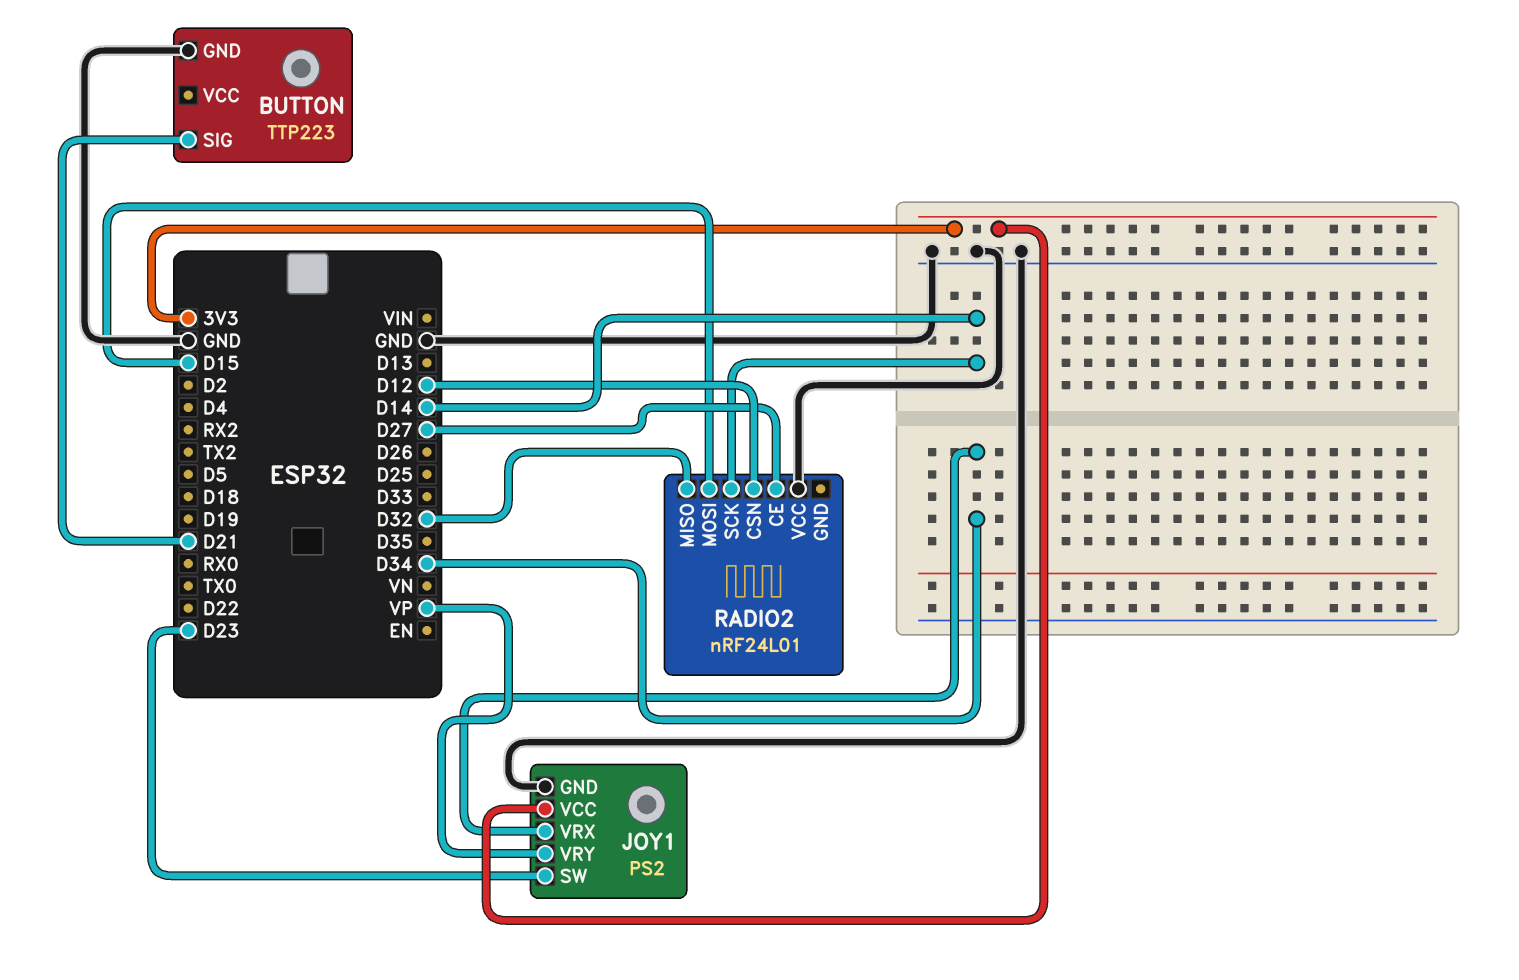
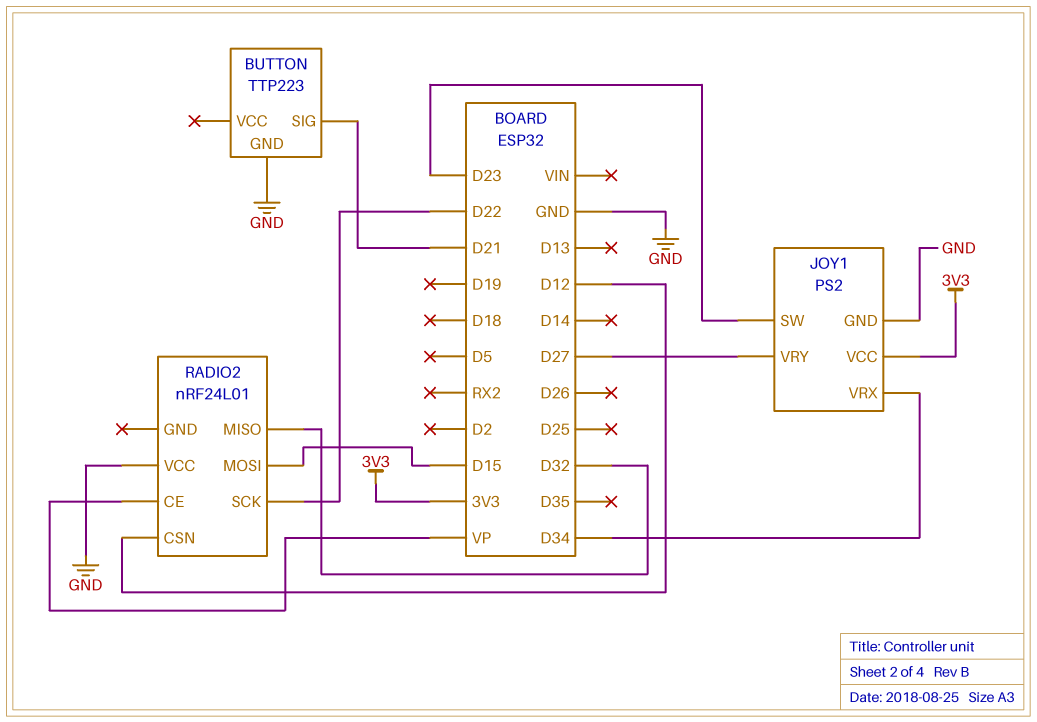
JOY1 pin VRY: VP -> D27
RADIO2 pin CE: D27 -> VP
RADIO2 pin SCK: D14 -> D22

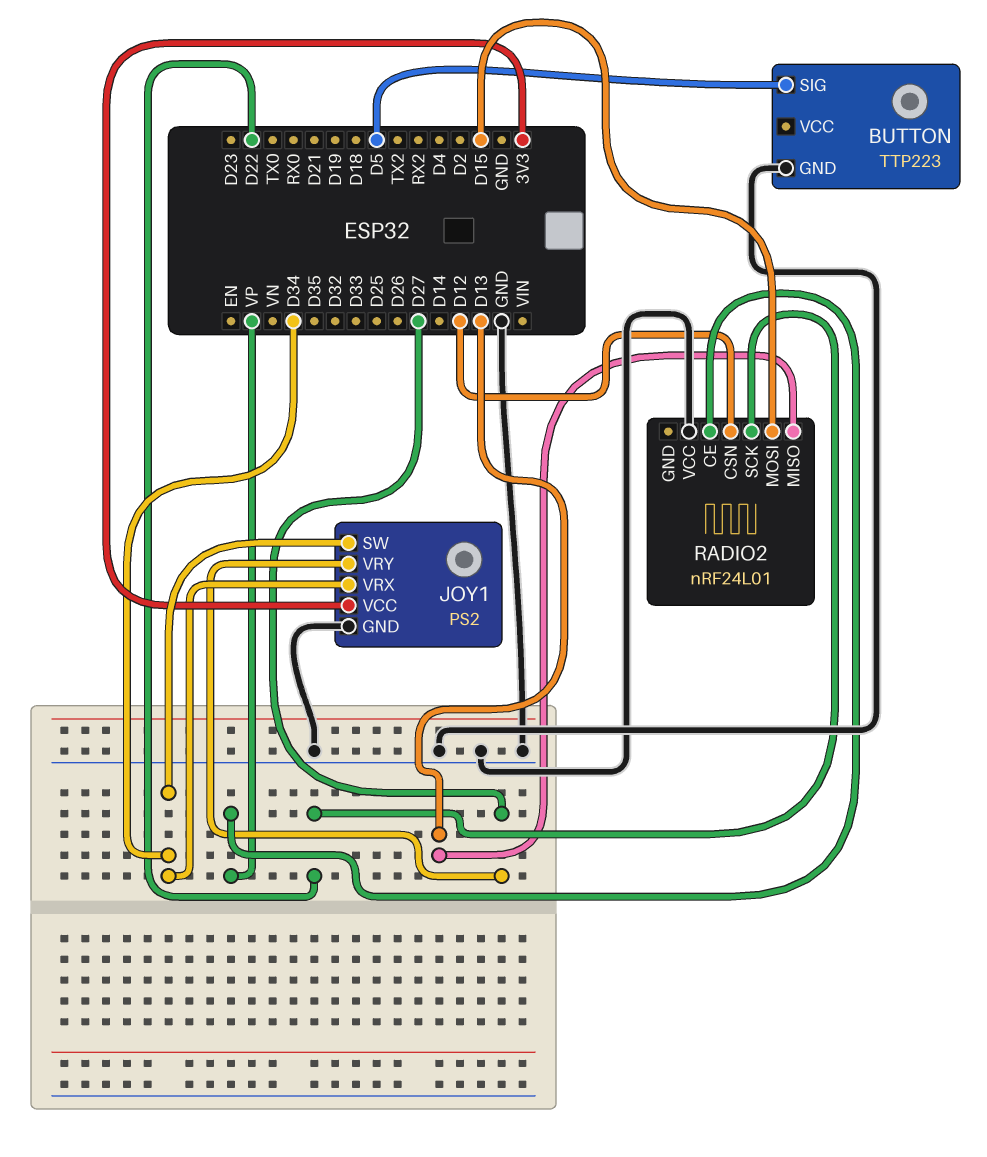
BUTTON pin SIG: D21 -> D5
JOY1 pin SW: D23 -> D34
RADIO2 pin MISO: D32 -> D13

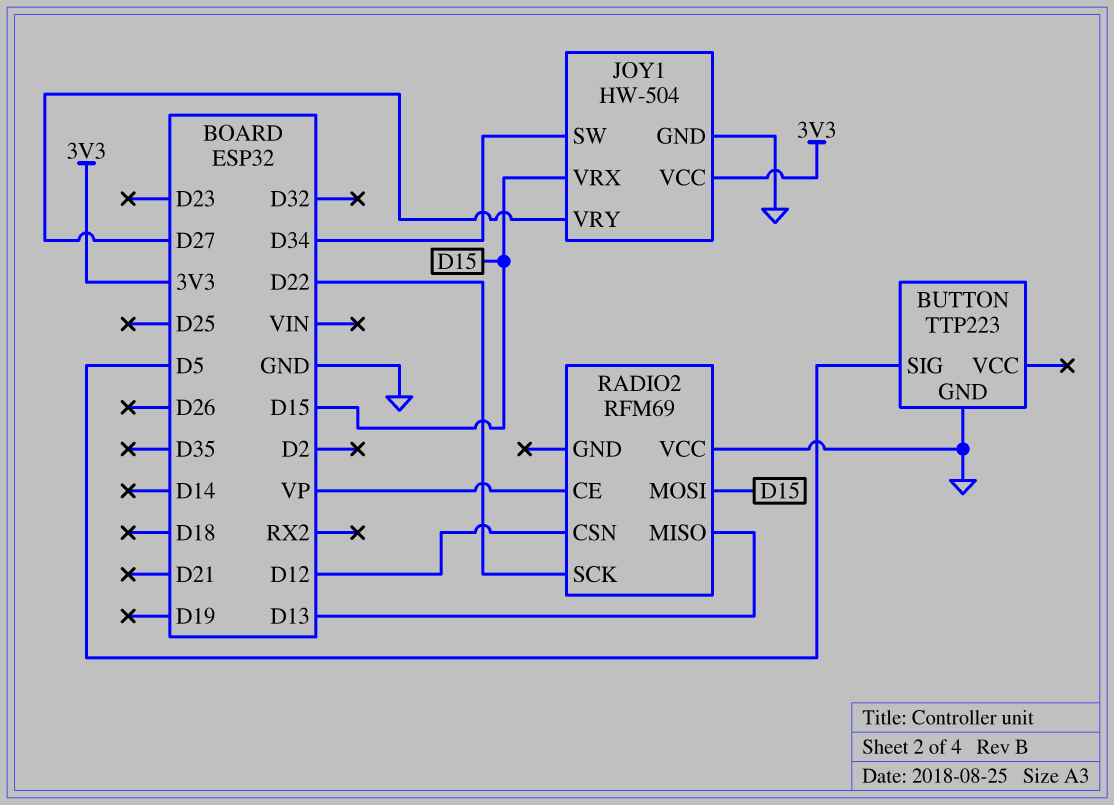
JOY1: PS2 -> HW-504
JOY1 pin VRX: D34 -> D15
RADIO2: nRF24L01 -> RFM69

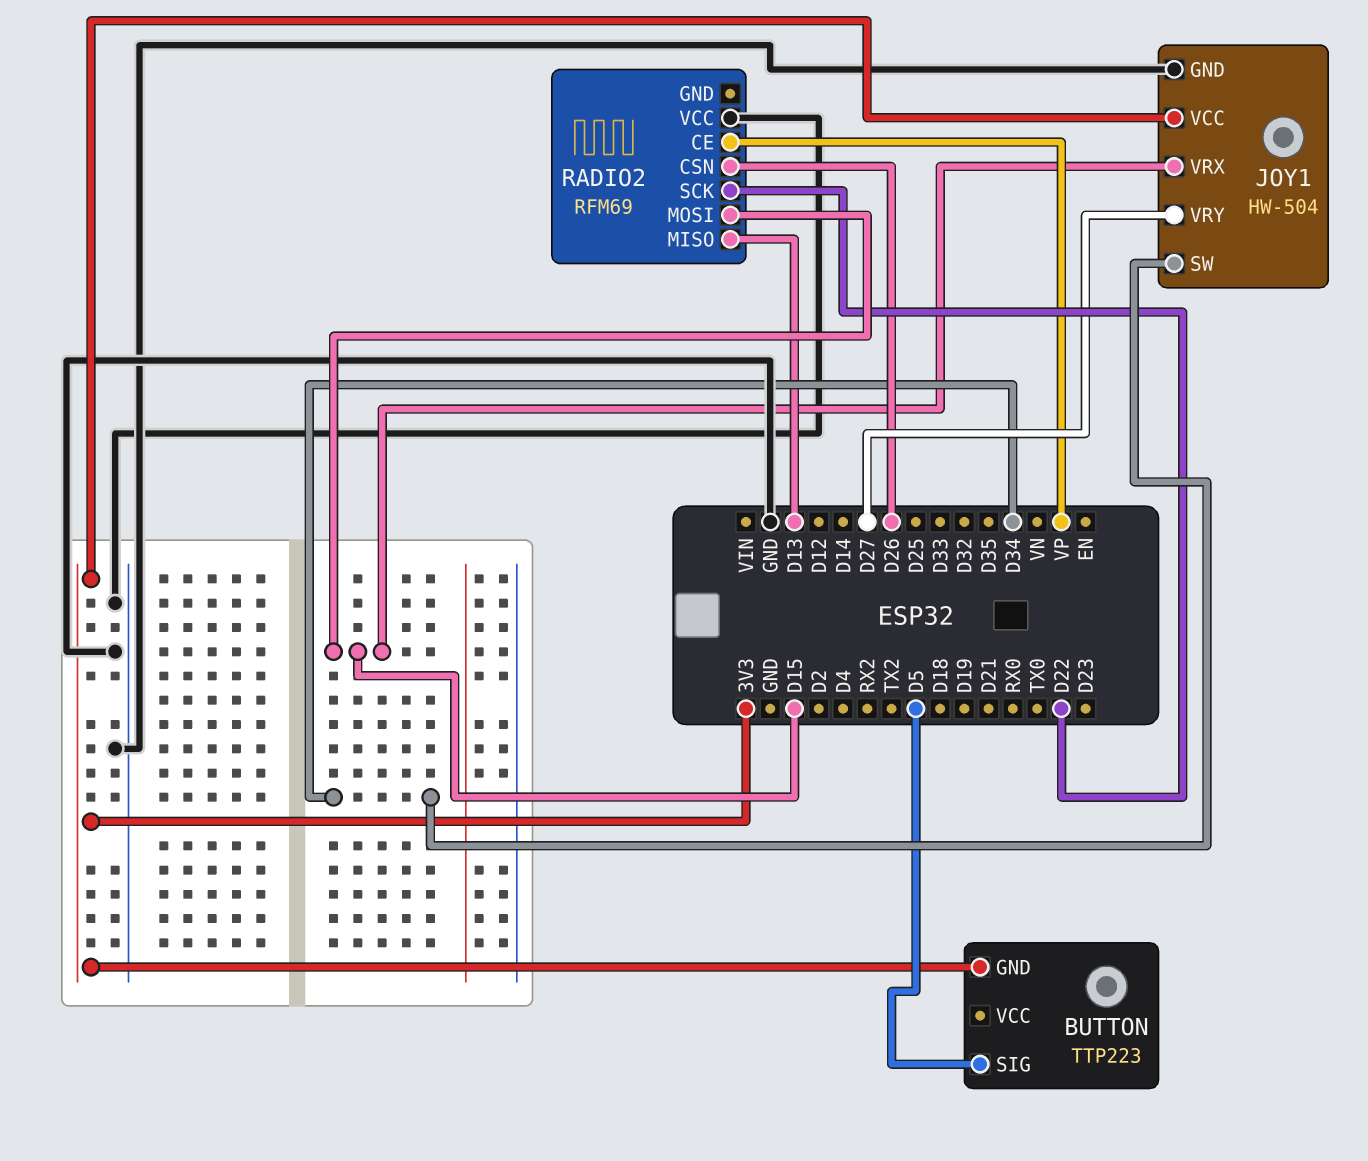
BUTTON pin GND: GND -> 3V3
RADIO2 pin CSN: D12 -> D26

